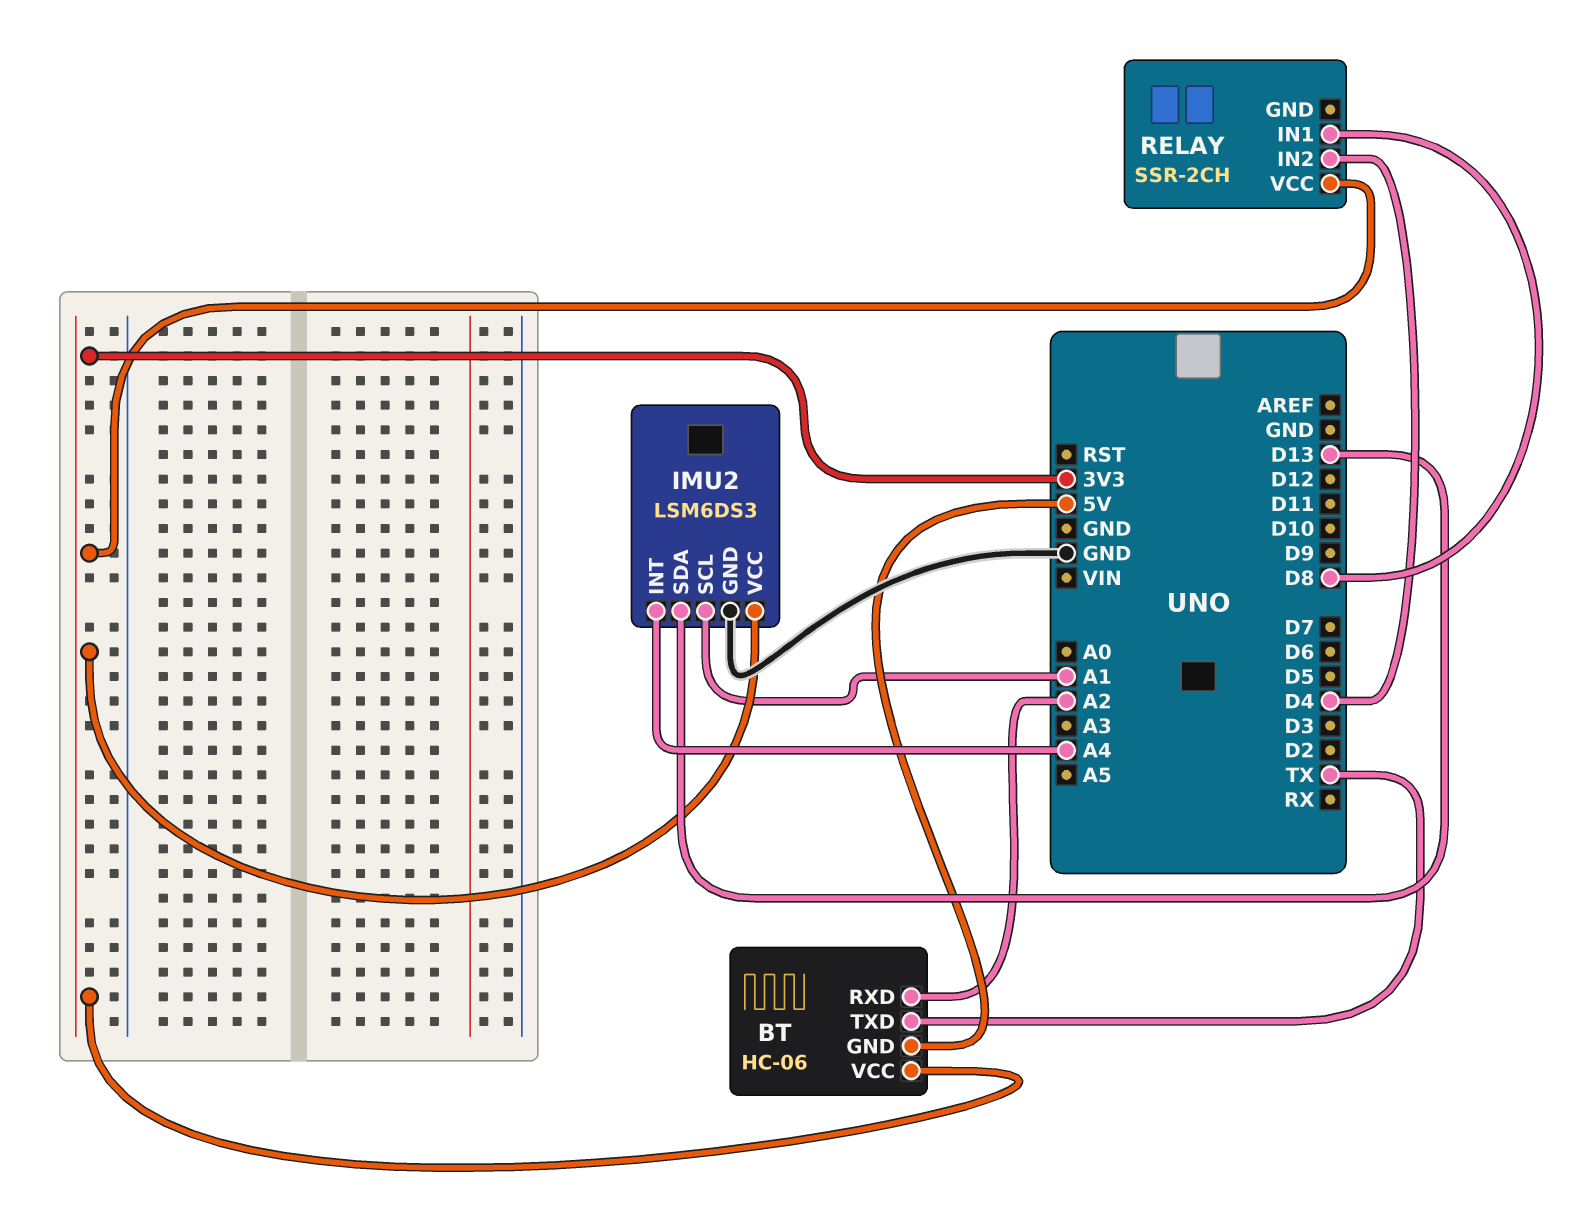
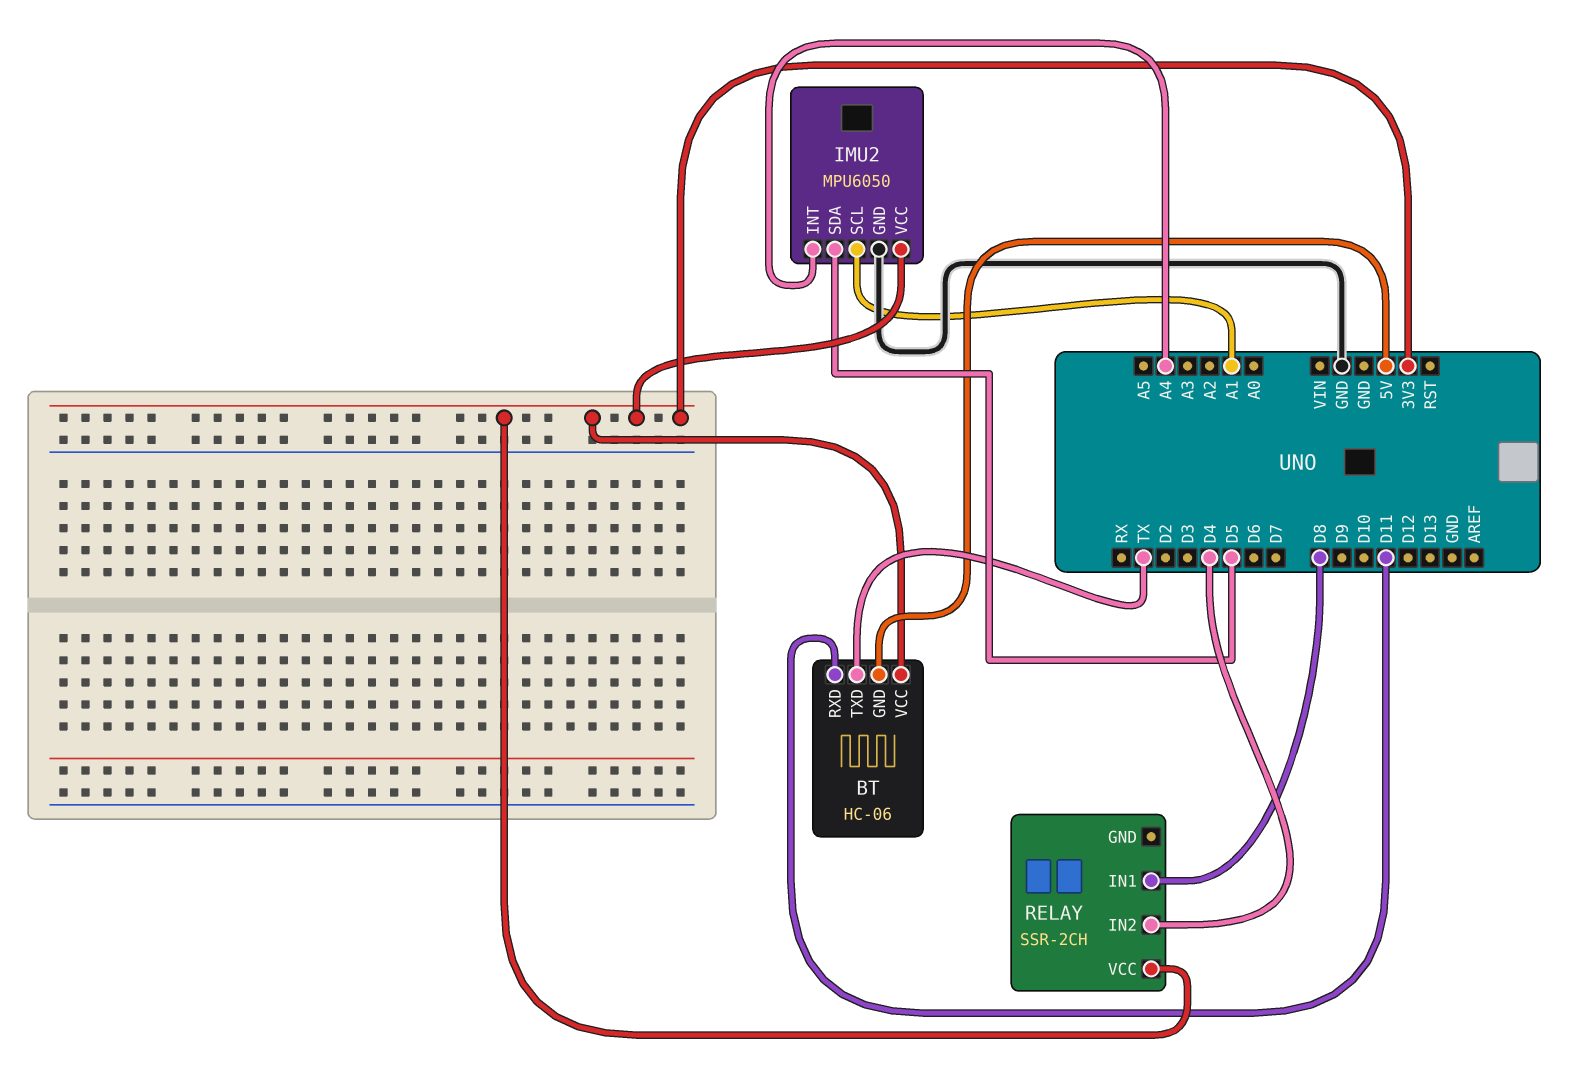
BT pin RXD: A2 -> D11
IMU2: LSM6DS3 -> MPU6050
IMU2 pin SDA: D13 -> D5

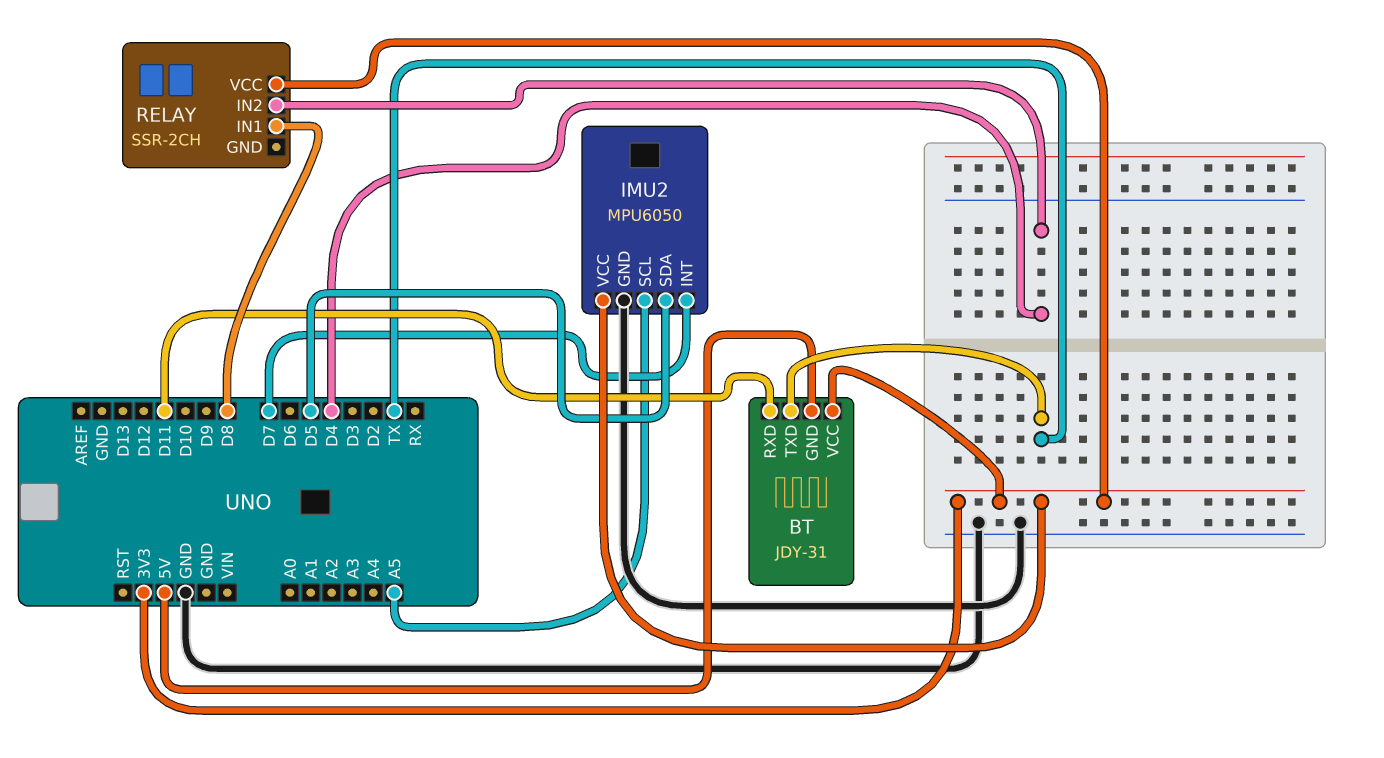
BT: HC-06 -> JDY-31
IMU2 pin INT: A4 -> D7
IMU2 pin SCL: A1 -> A5

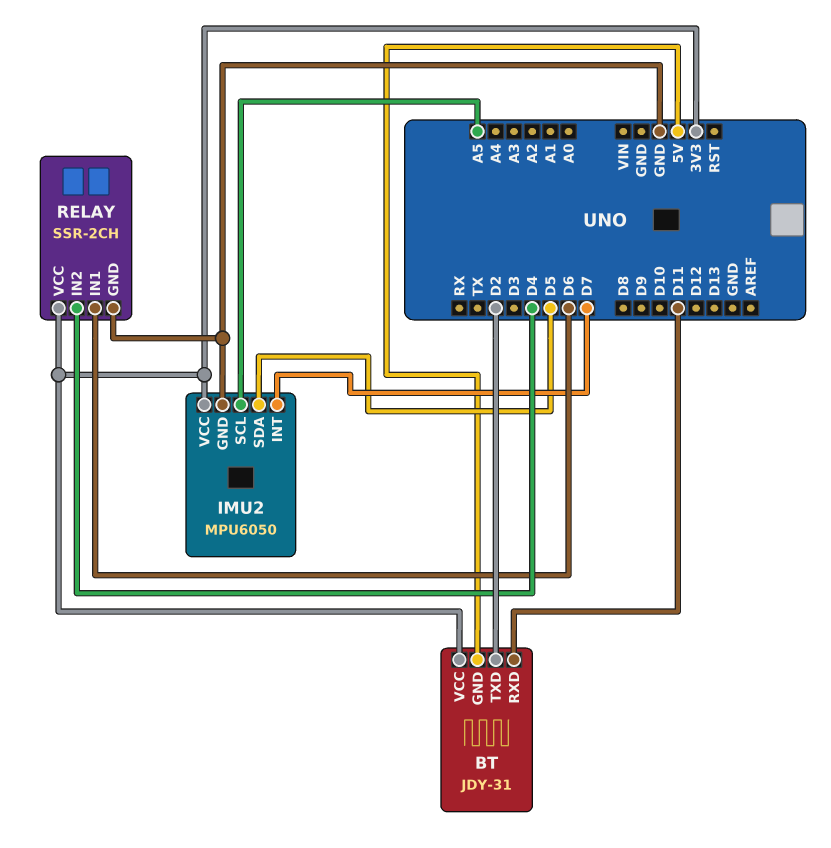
BT pin TXD: TX -> D2
RELAY pin GND: none -> GND
RELAY pin IN1: D8 -> D6

